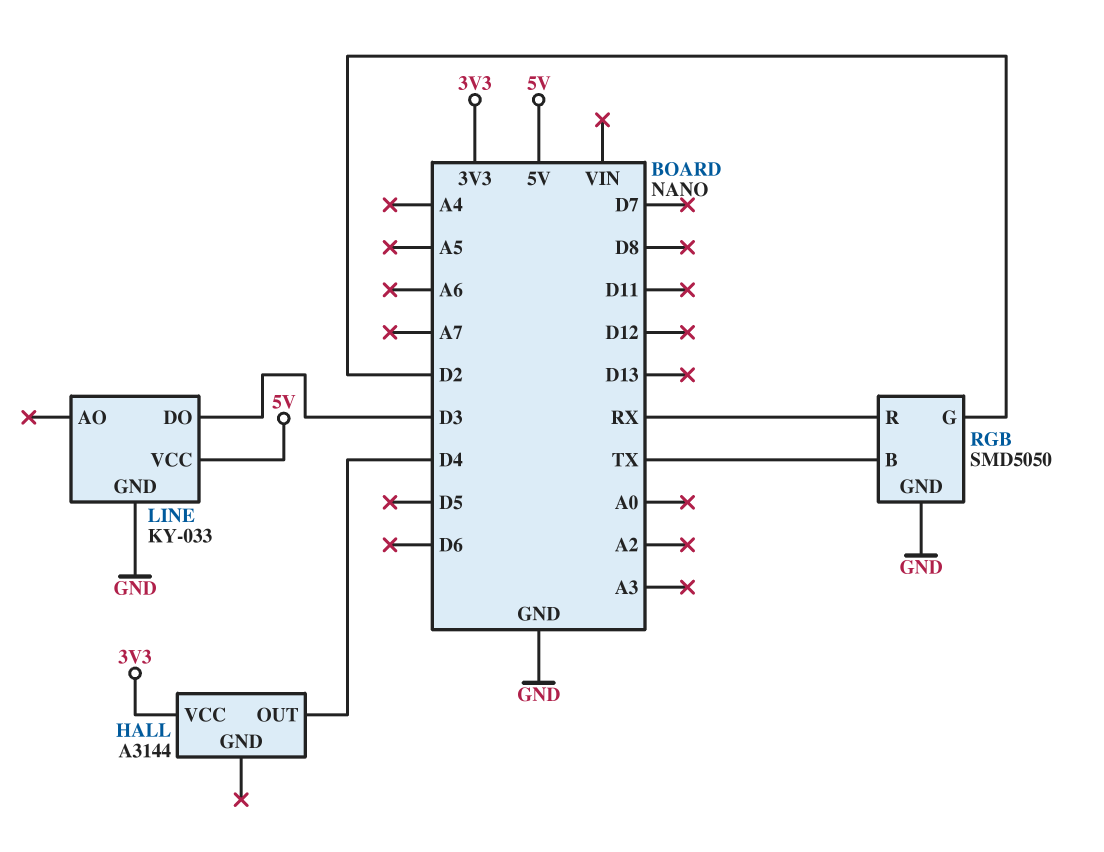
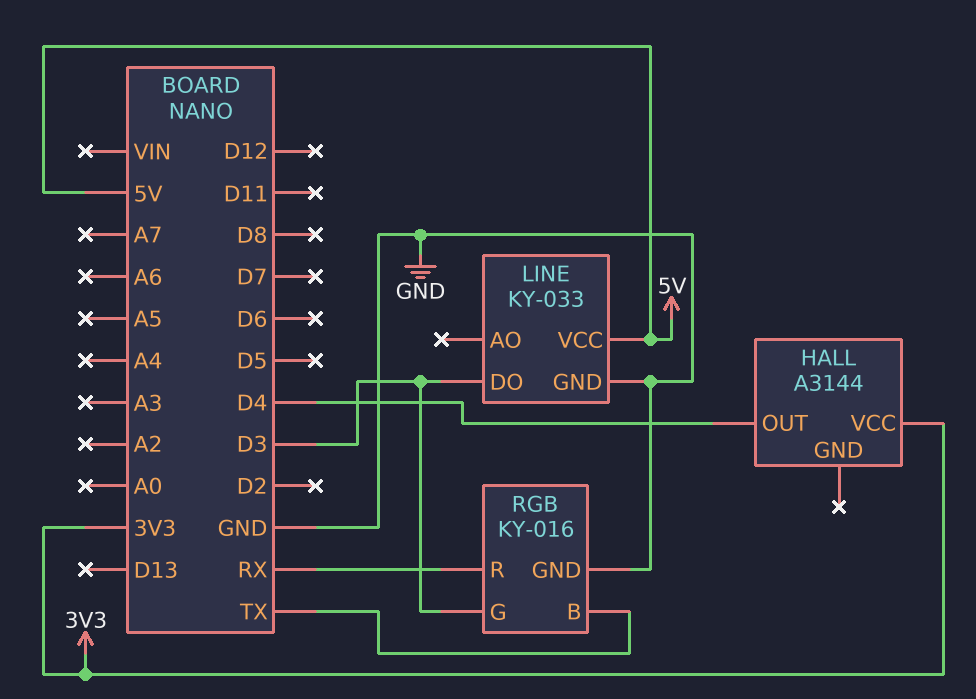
RGB: SMD5050 -> KY-016
RGB pin G: D2 -> D3

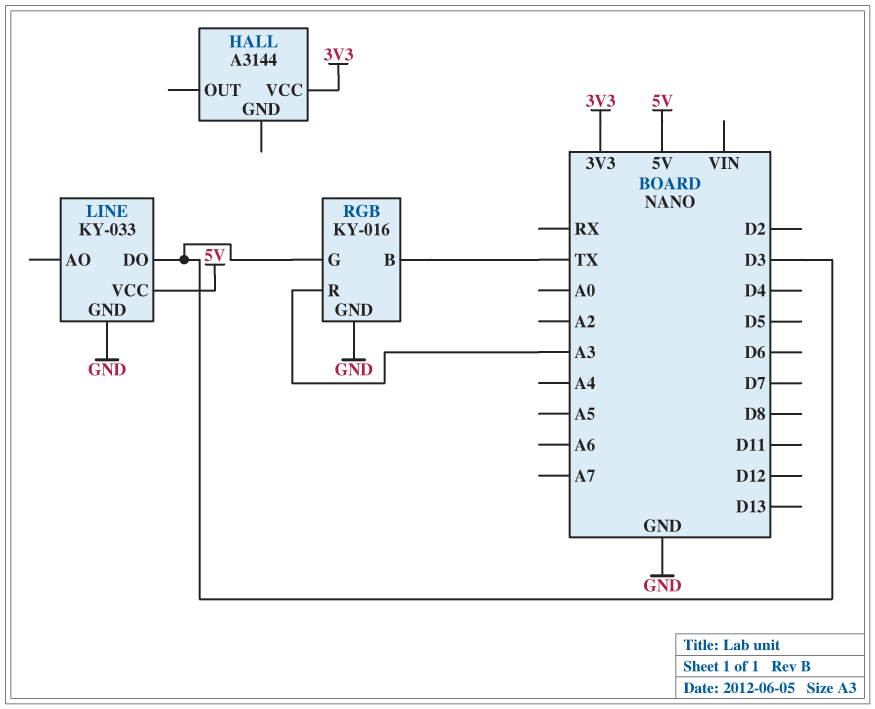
HALL pin OUT: D4 -> none
RGB pin R: RX -> A3

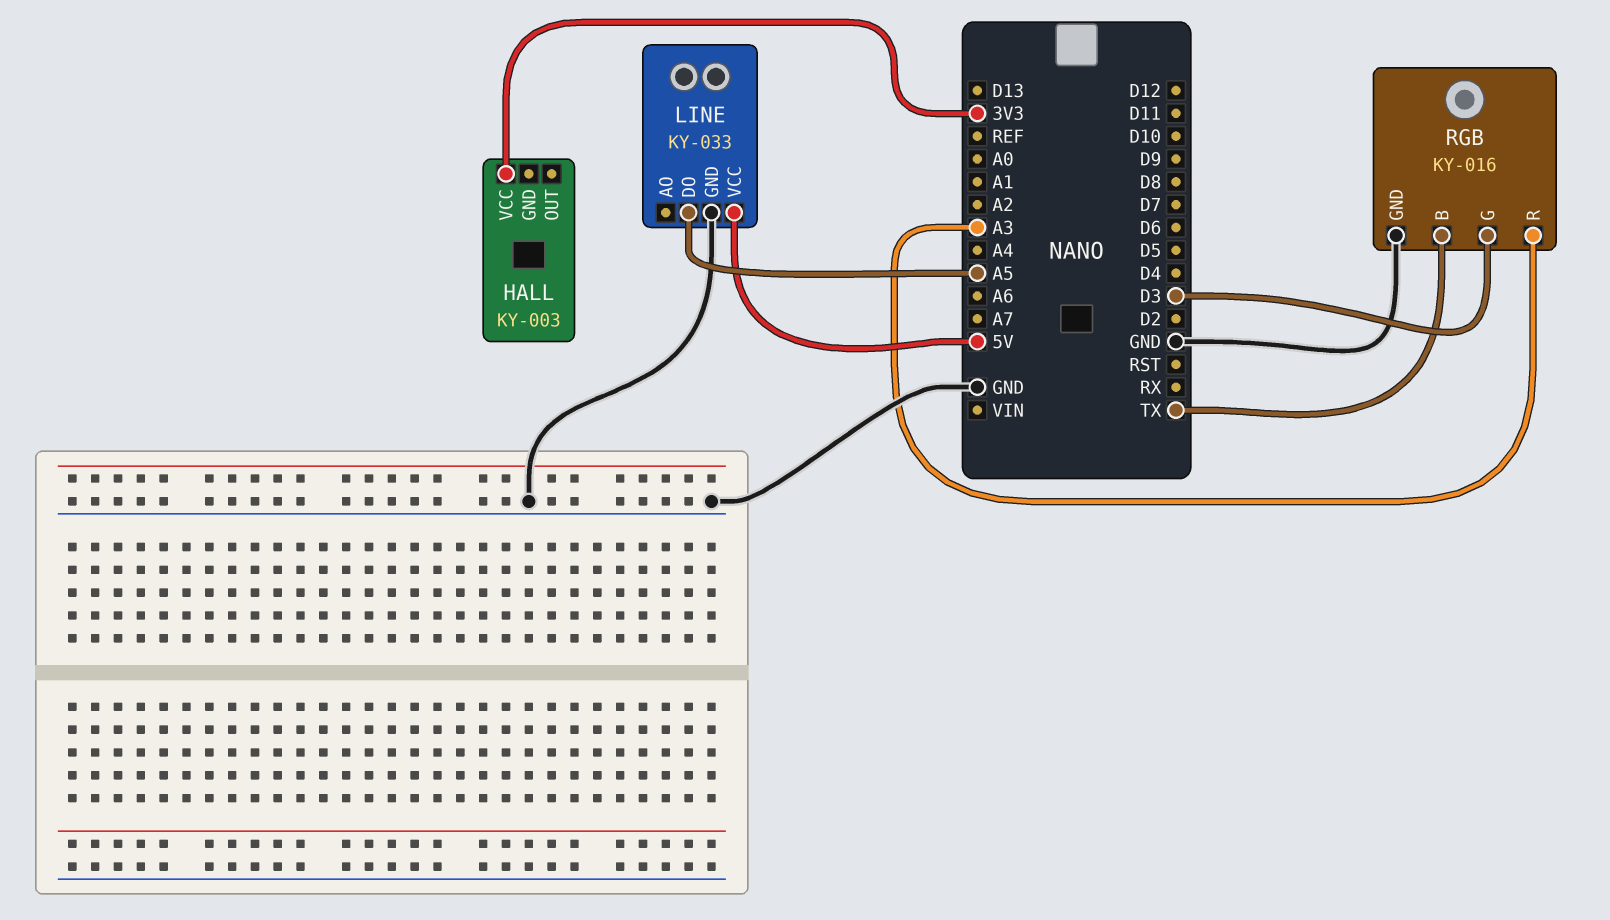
HALL: A3144 -> KY-003
LINE pin DO: D3 -> A5

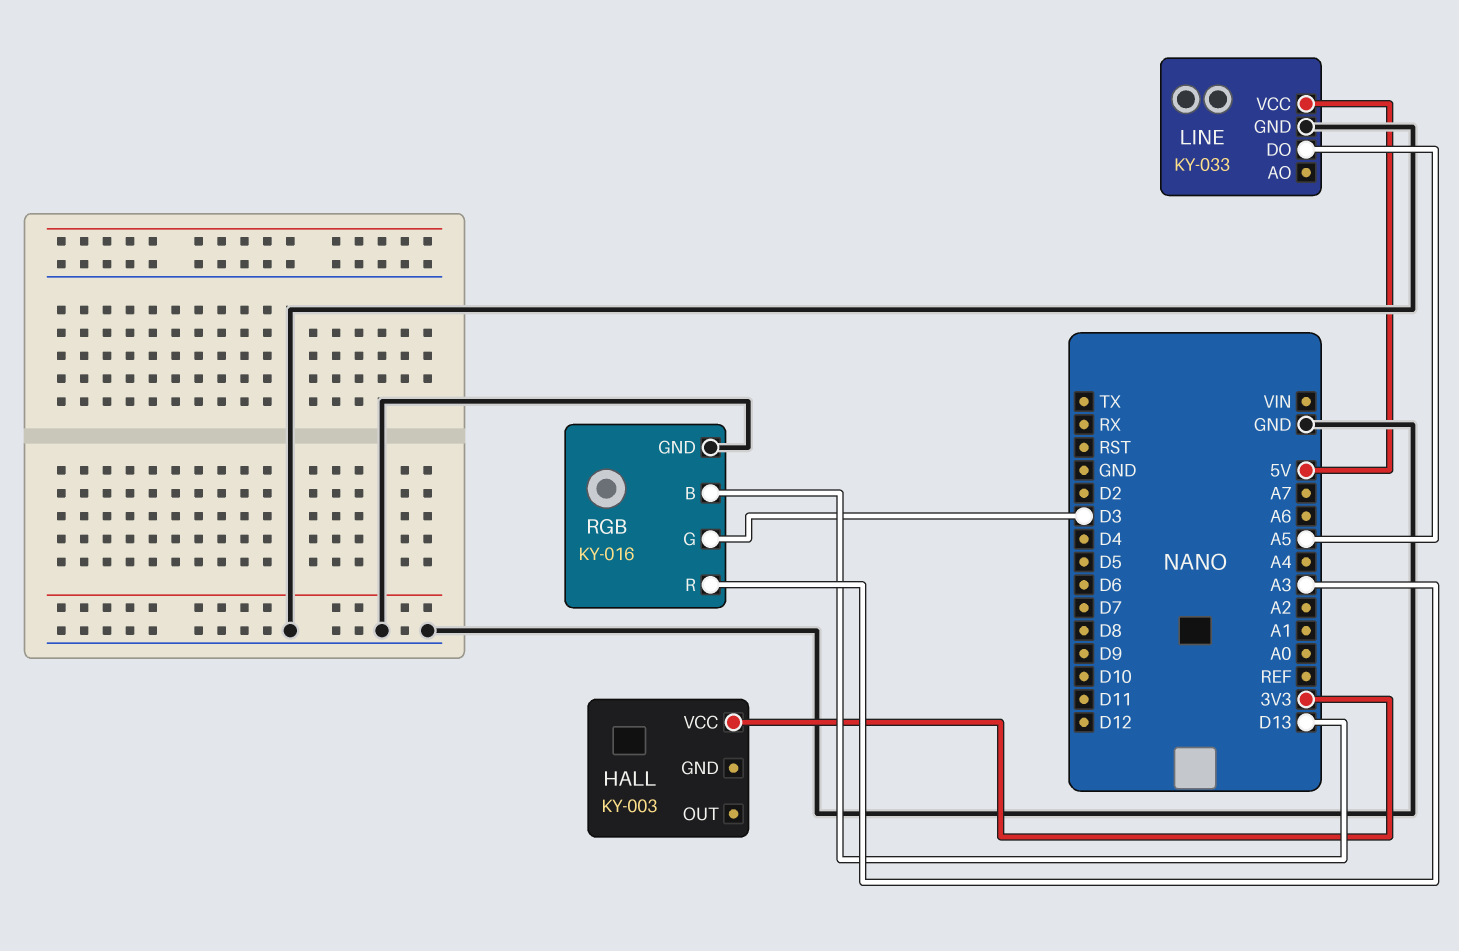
RGB pin B: TX -> D13

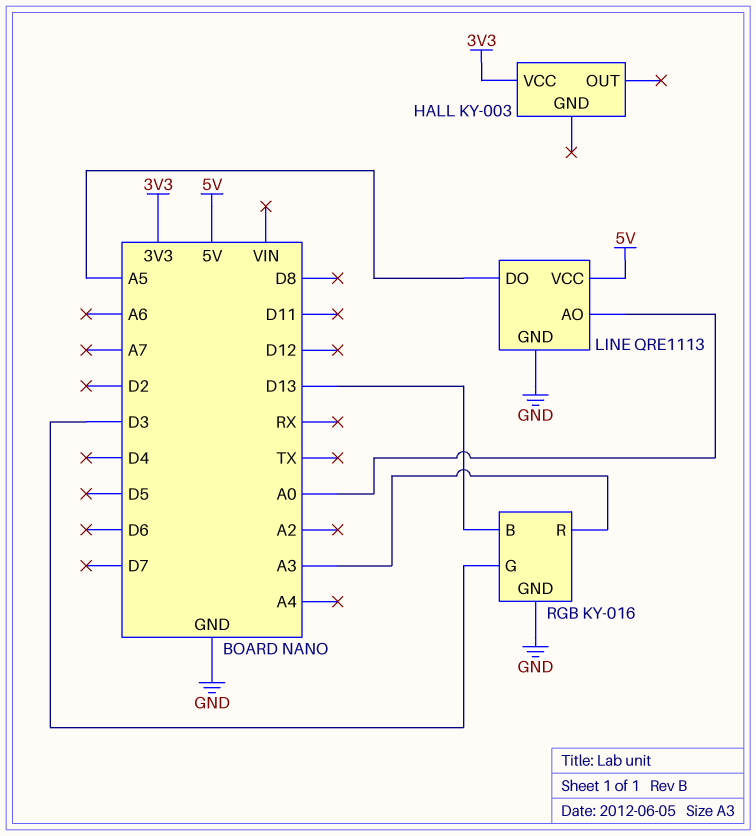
LINE: KY-033 -> QRE1113
LINE pin AO: none -> A0

